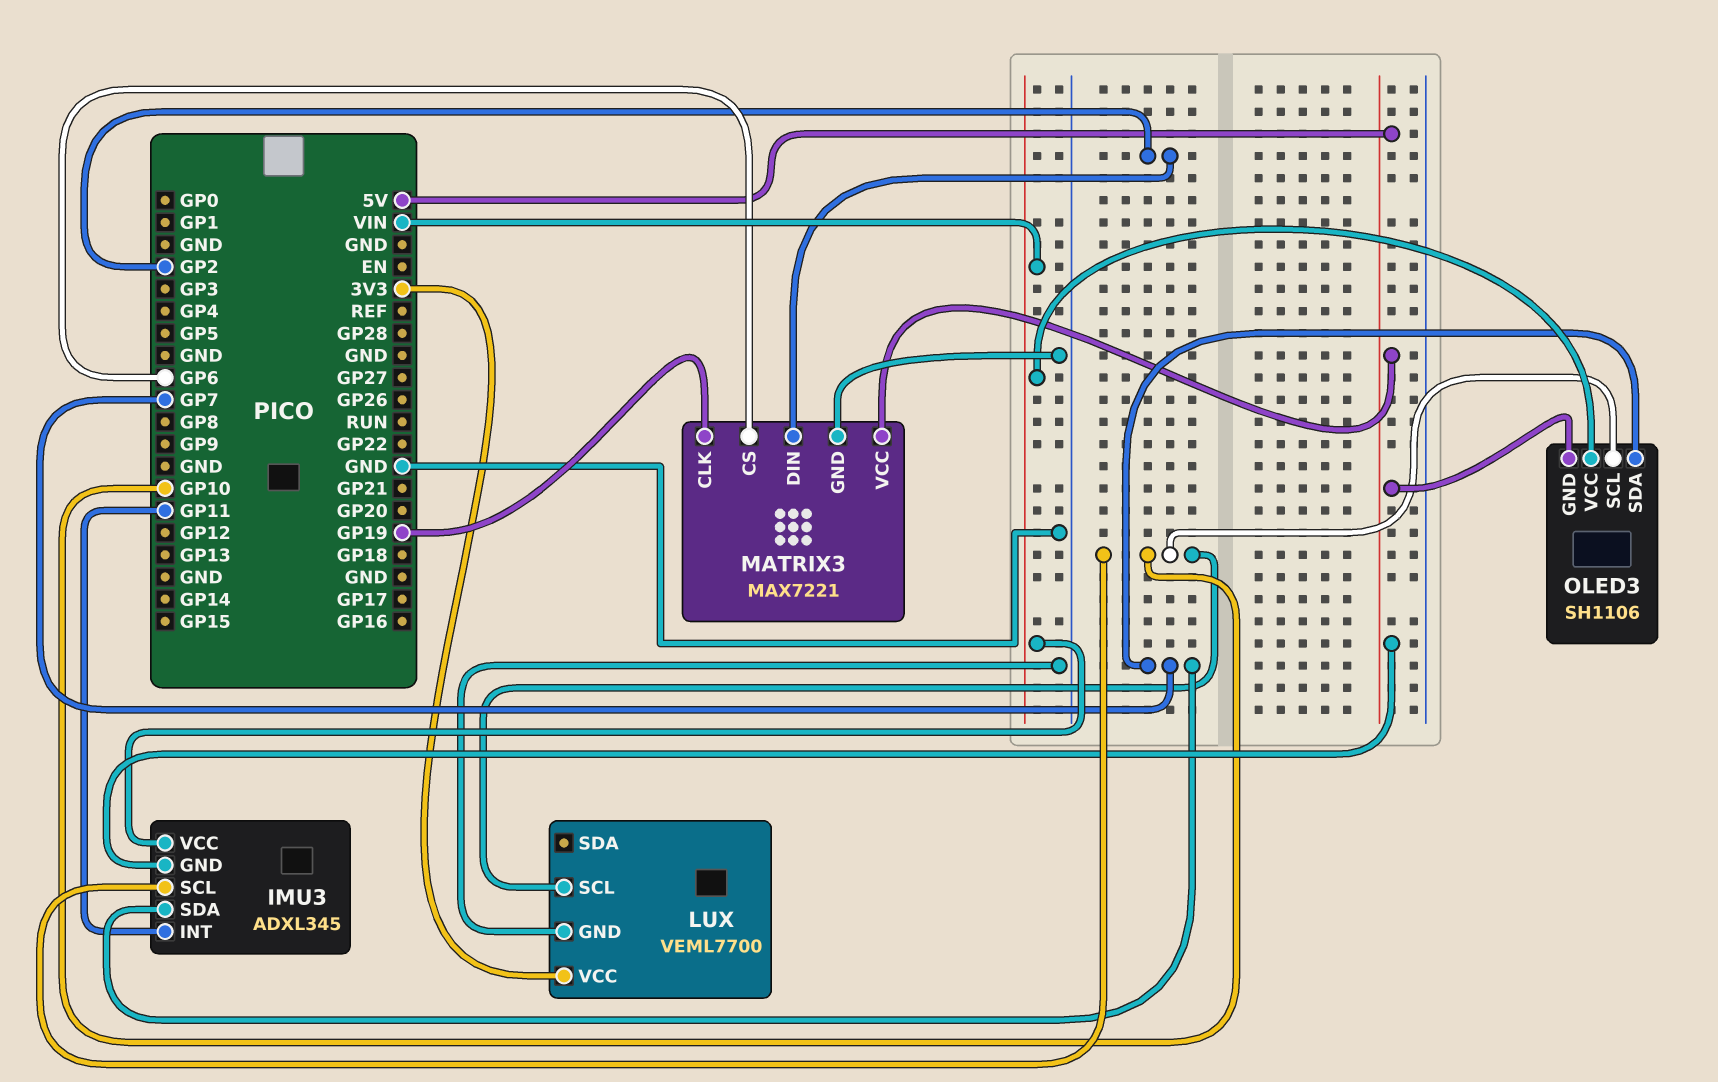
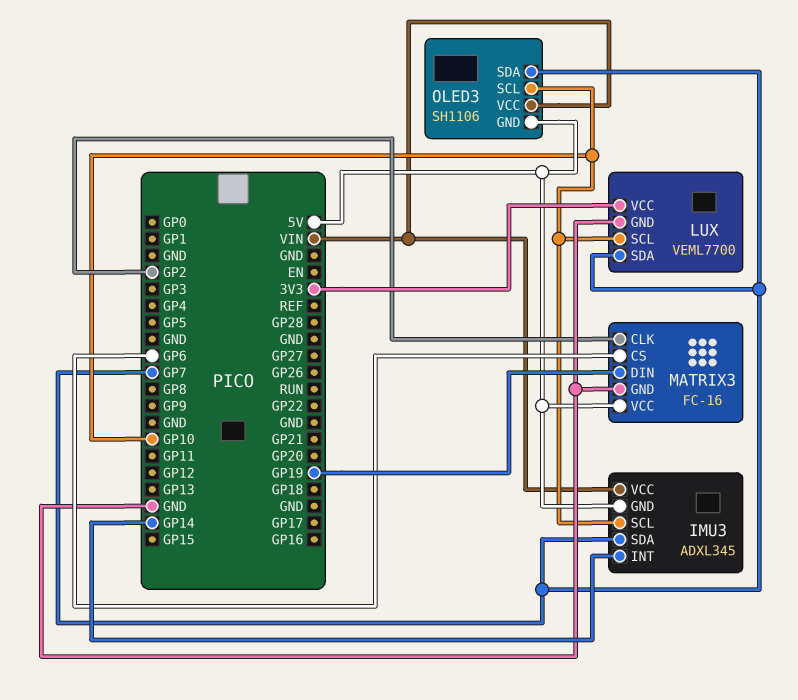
IMU3 pin INT: GP11 -> GP14
LUX pin SDA: none -> GP7
MATRIX3: MAX7221 -> FC-16
MATRIX3 pin CLK: GP19 -> GP2
MATRIX3 pin DIN: GP2 -> GP19

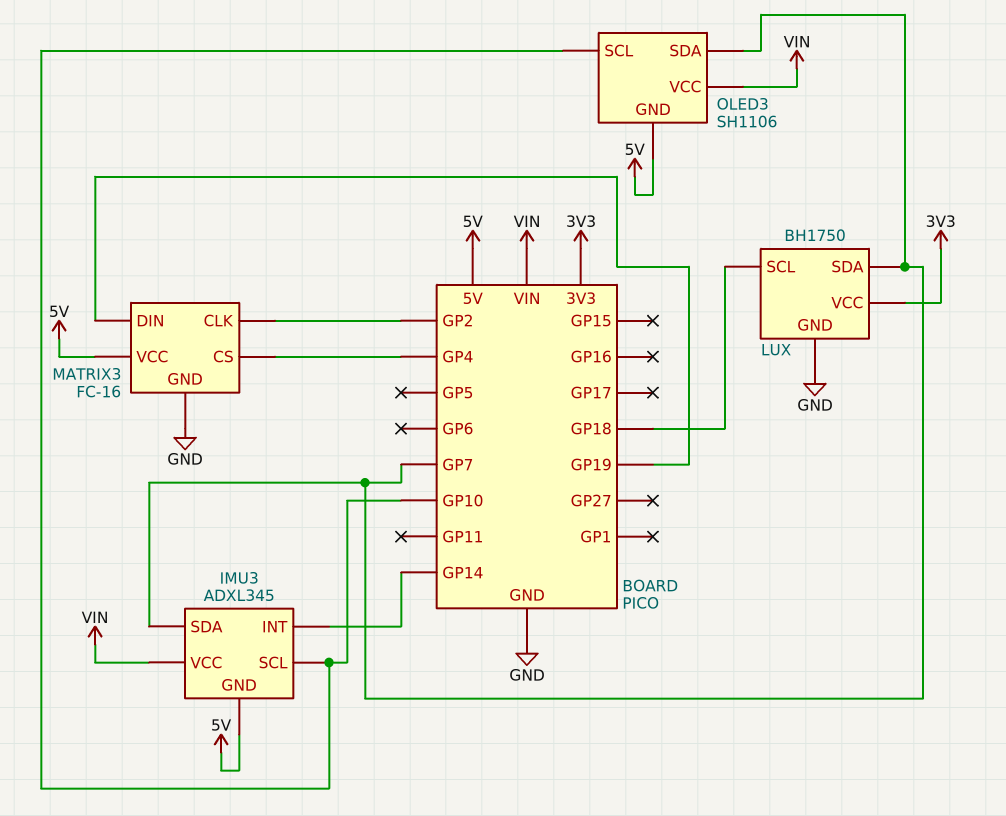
LUX: VEML7700 -> BH1750
LUX pin SCL: GP10 -> GP18
MATRIX3 pin CS: GP6 -> GP4

